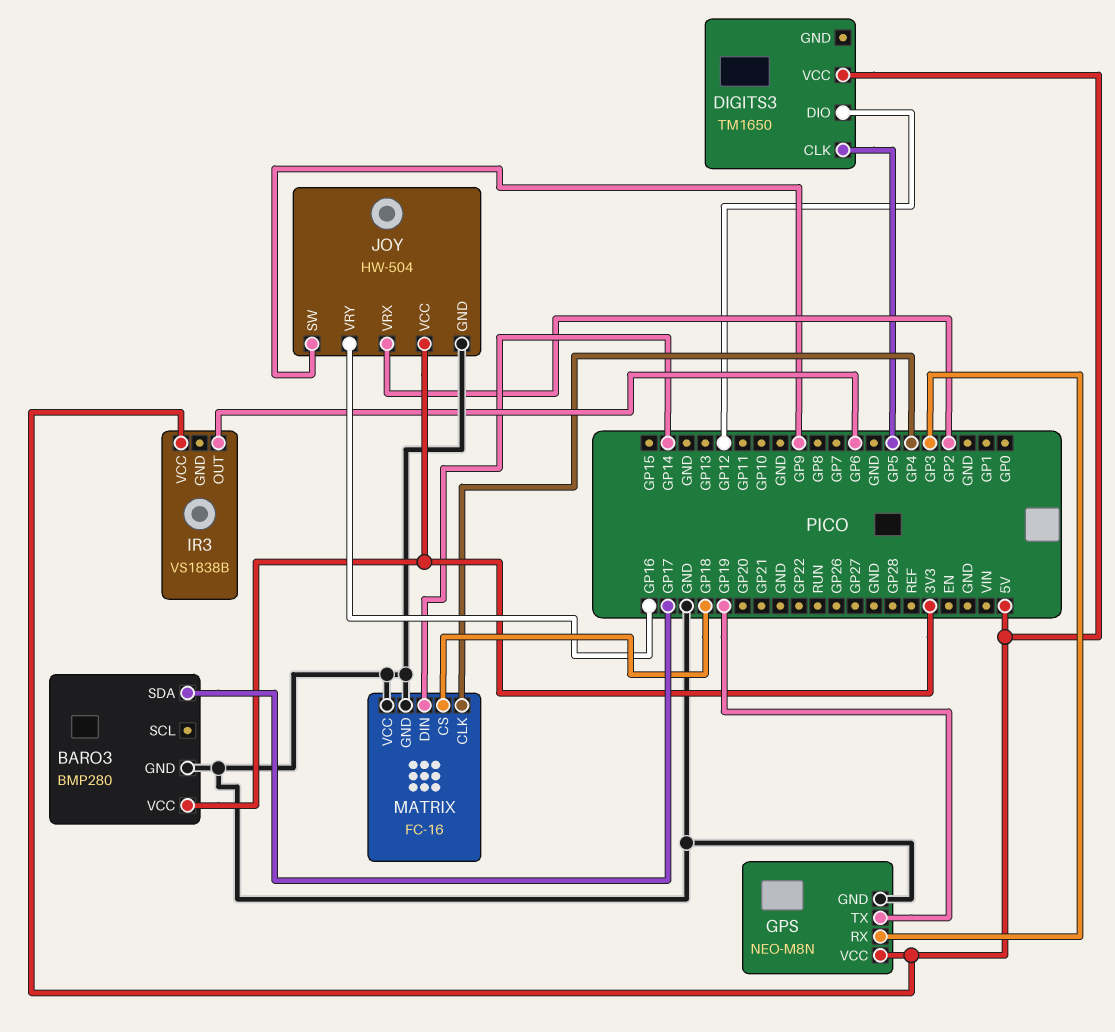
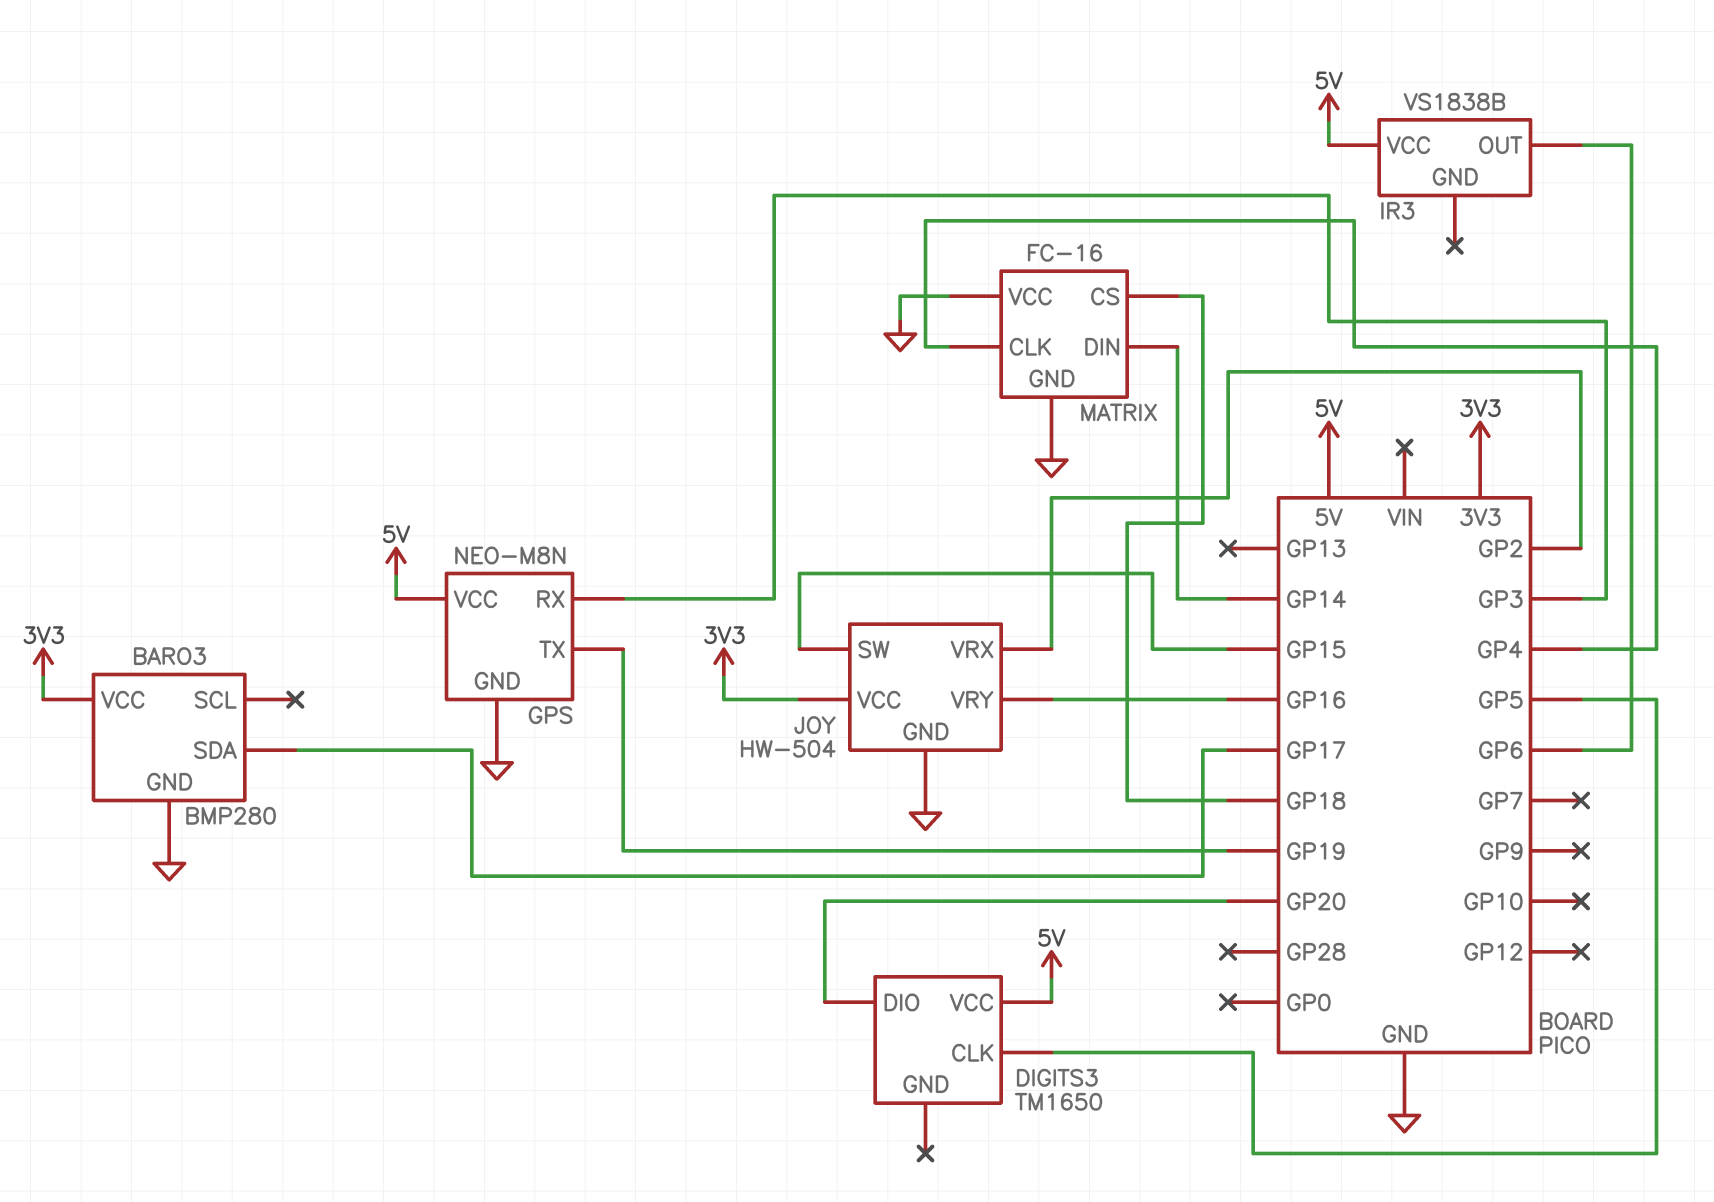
DIGITS3 pin DIO: GP12 -> GP20
JOY pin SW: GP9 -> GP15

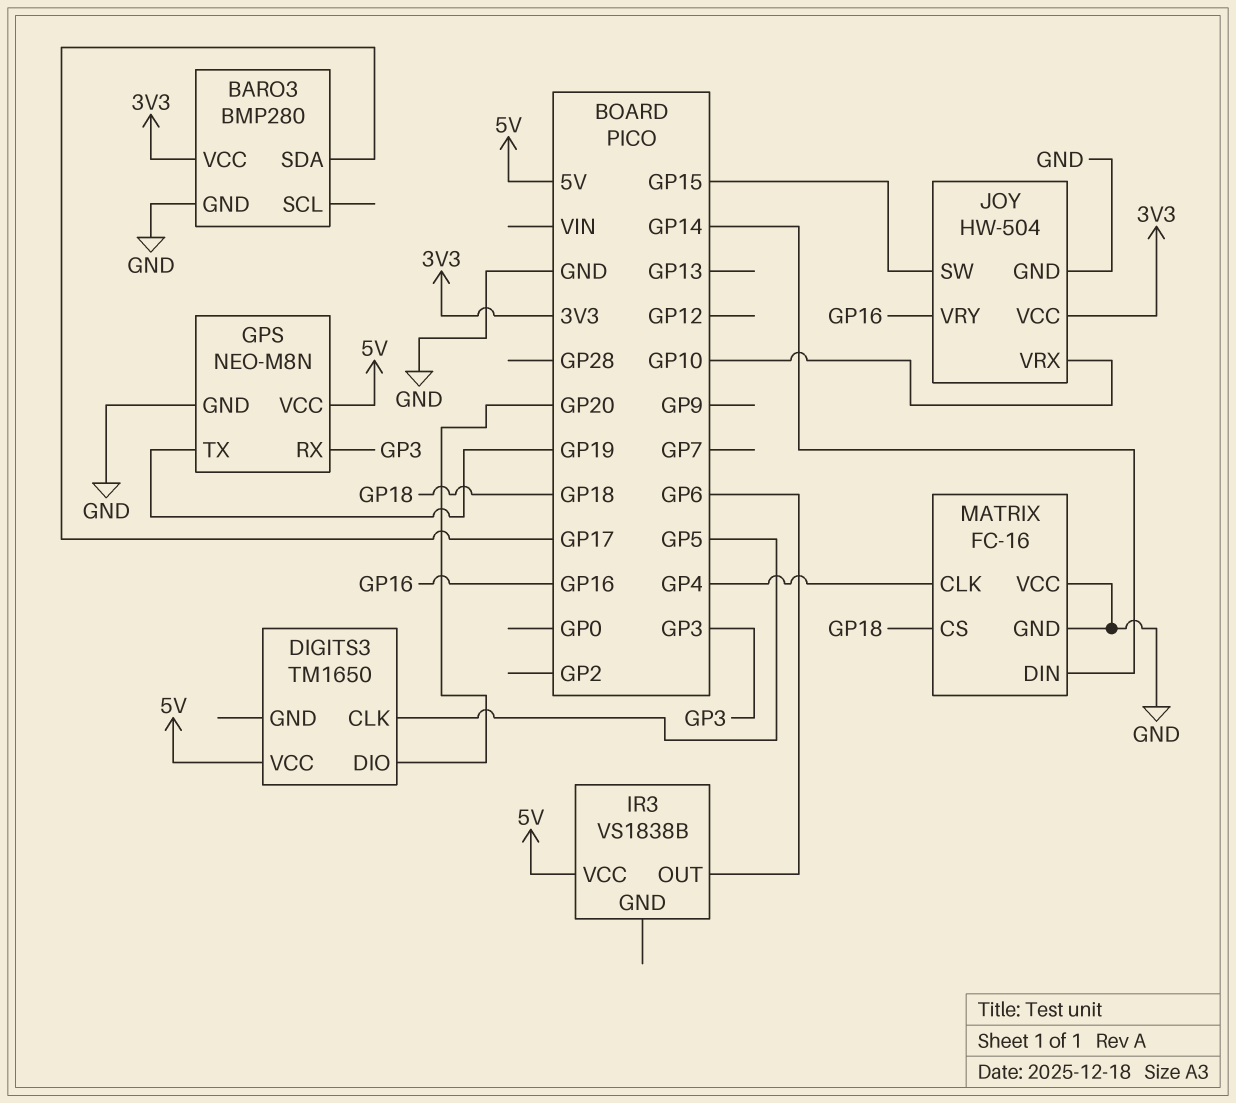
JOY pin VRX: GP2 -> GP10

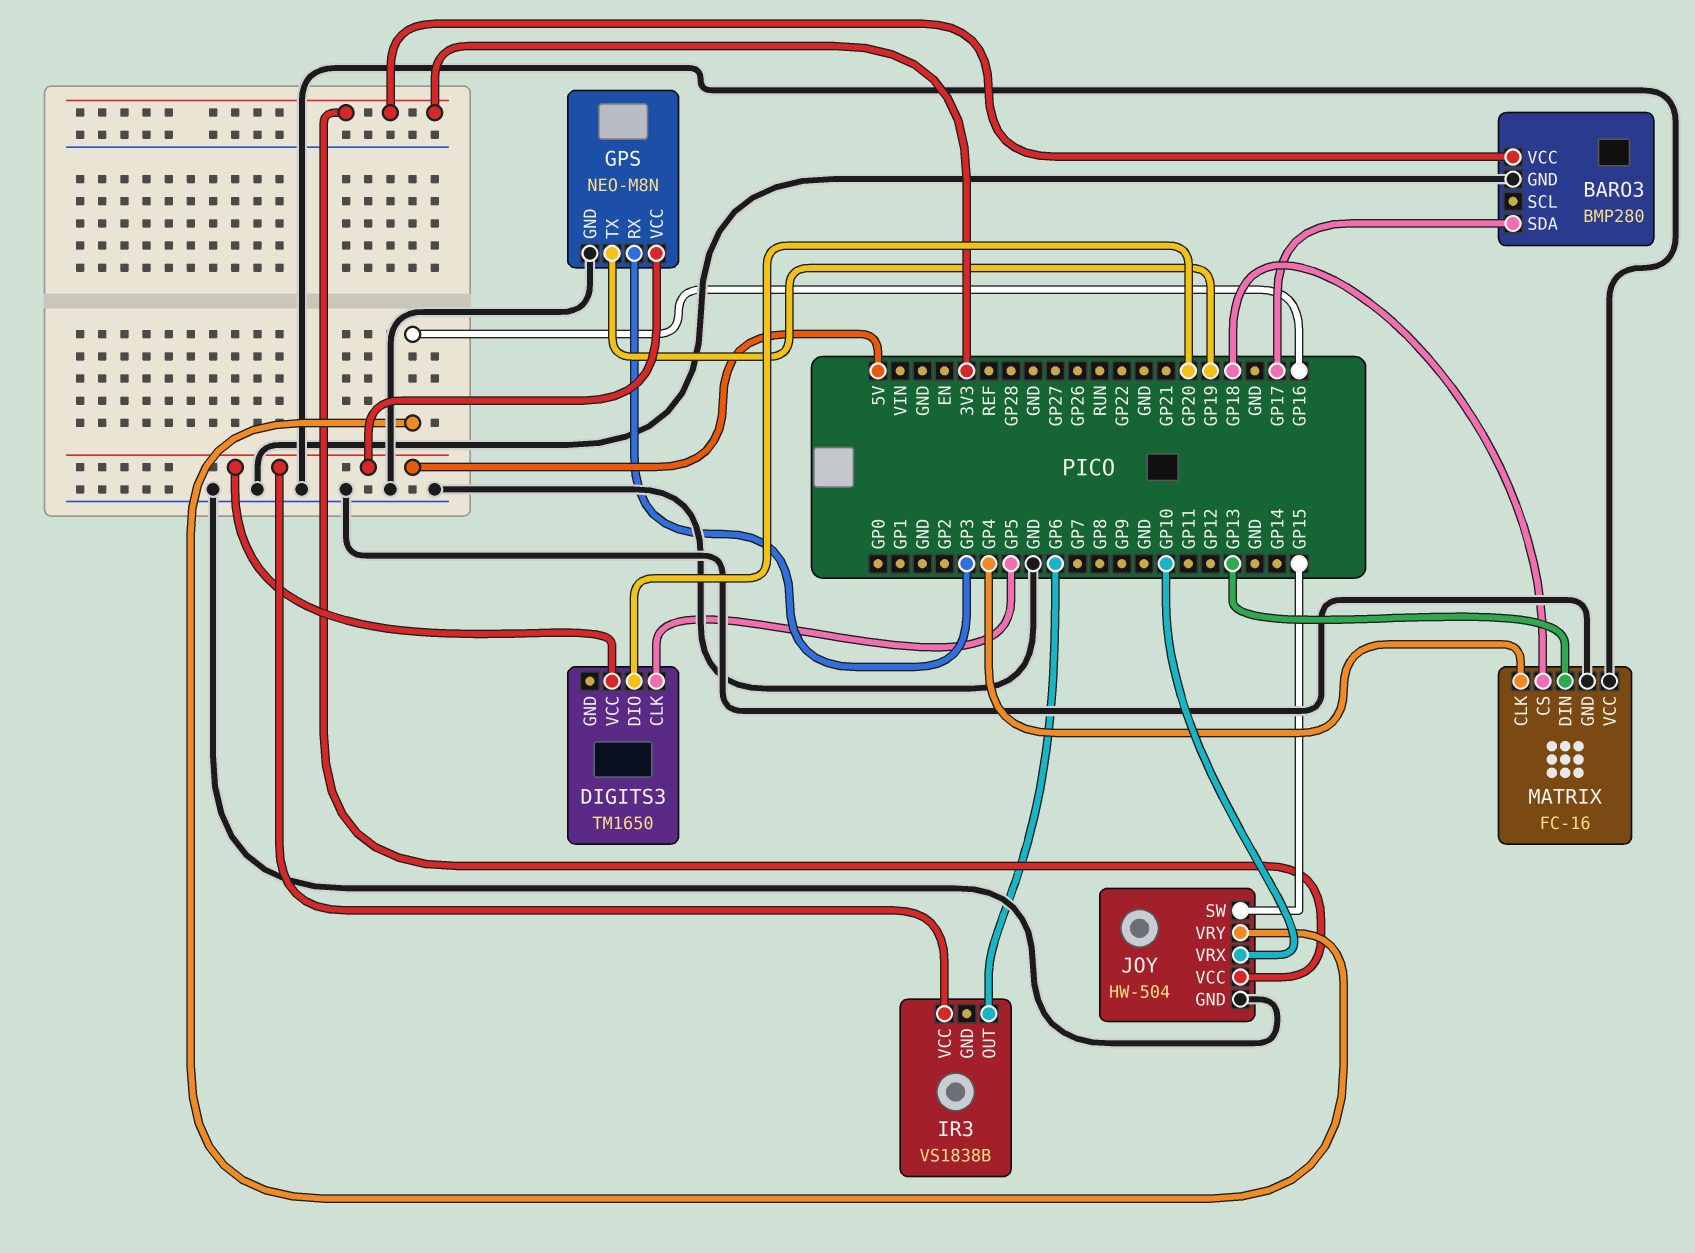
MATRIX pin DIN: GP14 -> GP13

